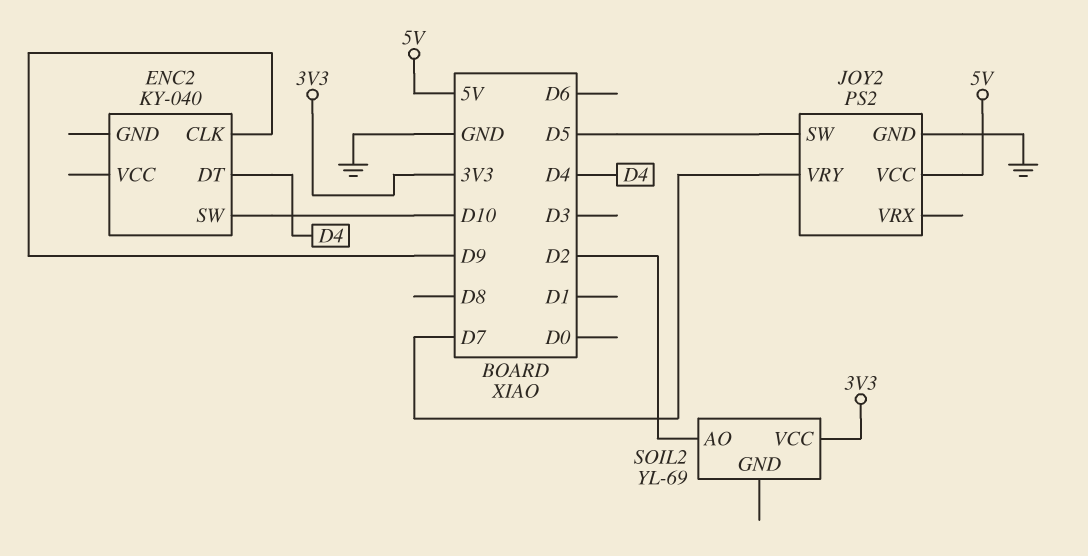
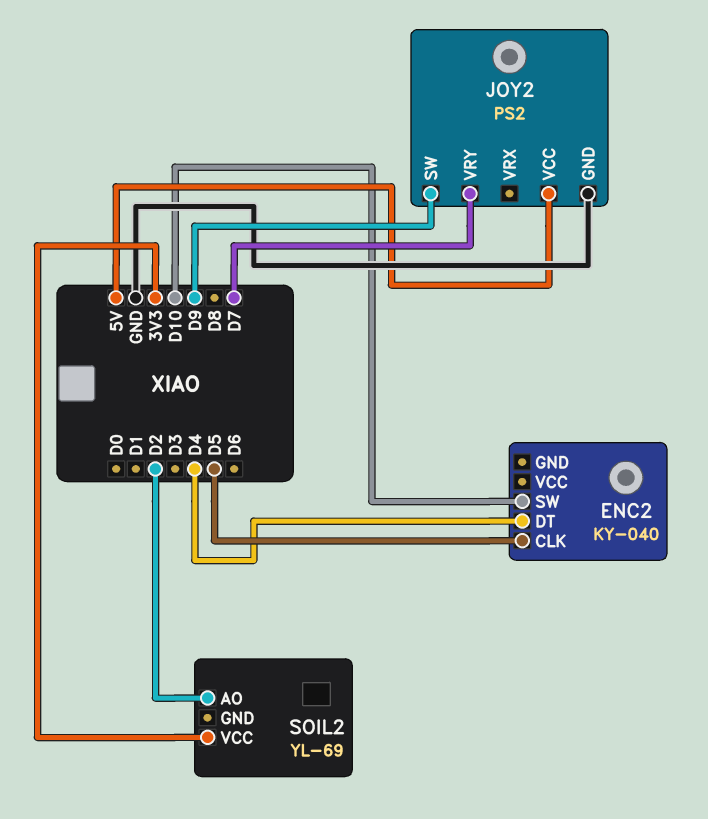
ENC2 pin CLK: D9 -> D5
JOY2 pin SW: D5 -> D9

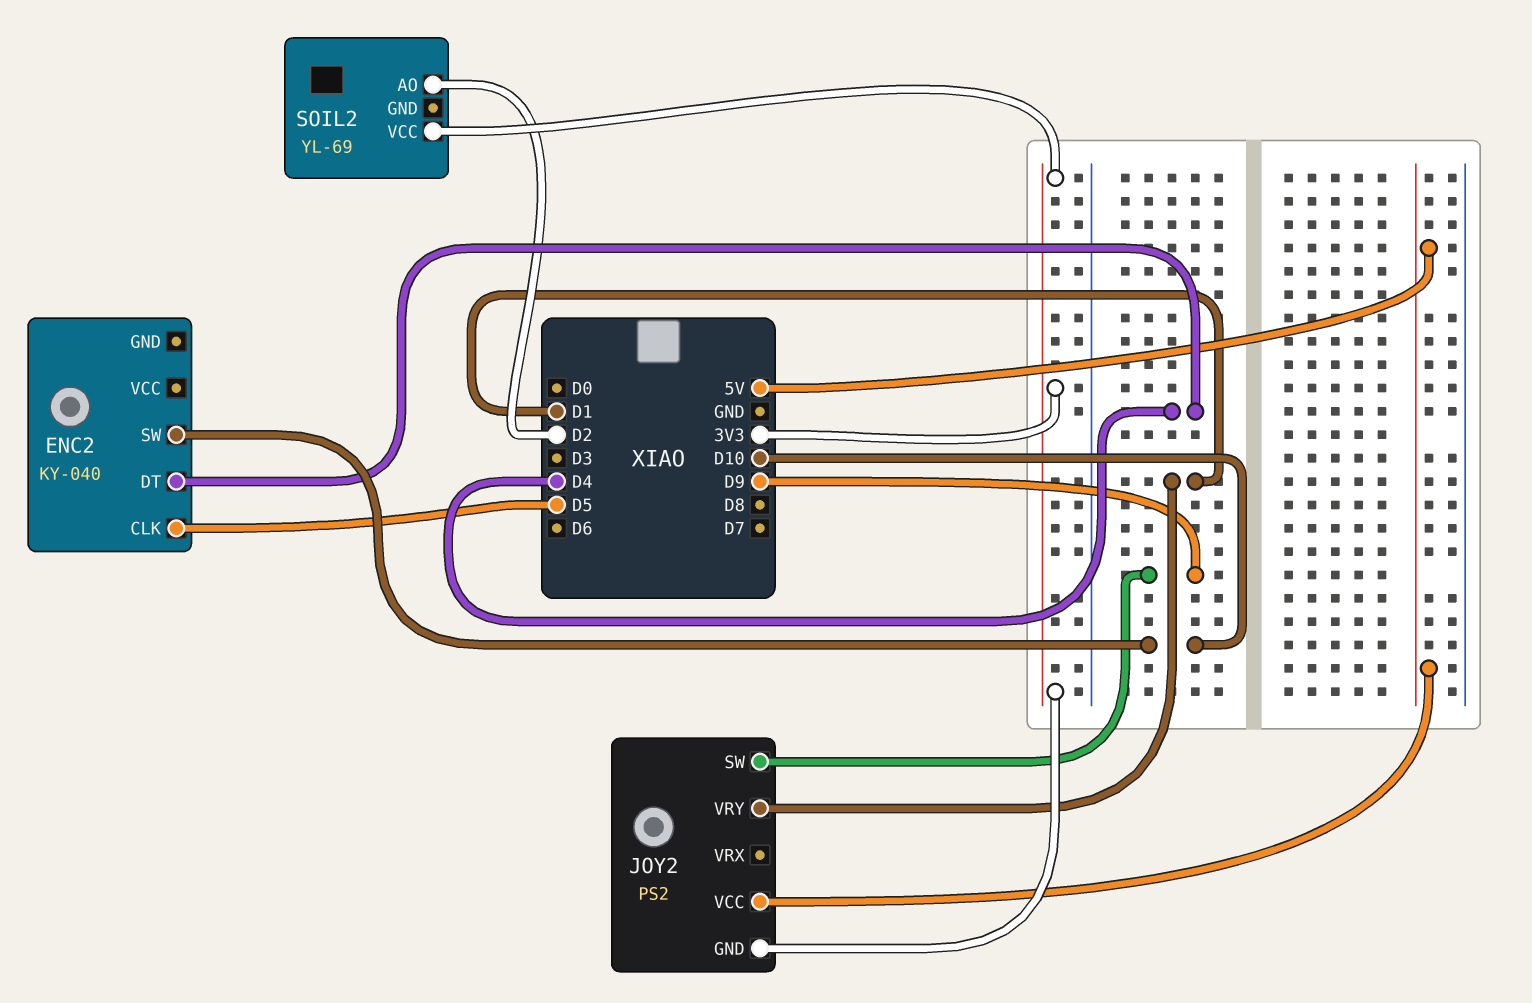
JOY2 pin GND: GND -> 3V3
JOY2 pin VRY: D7 -> D1

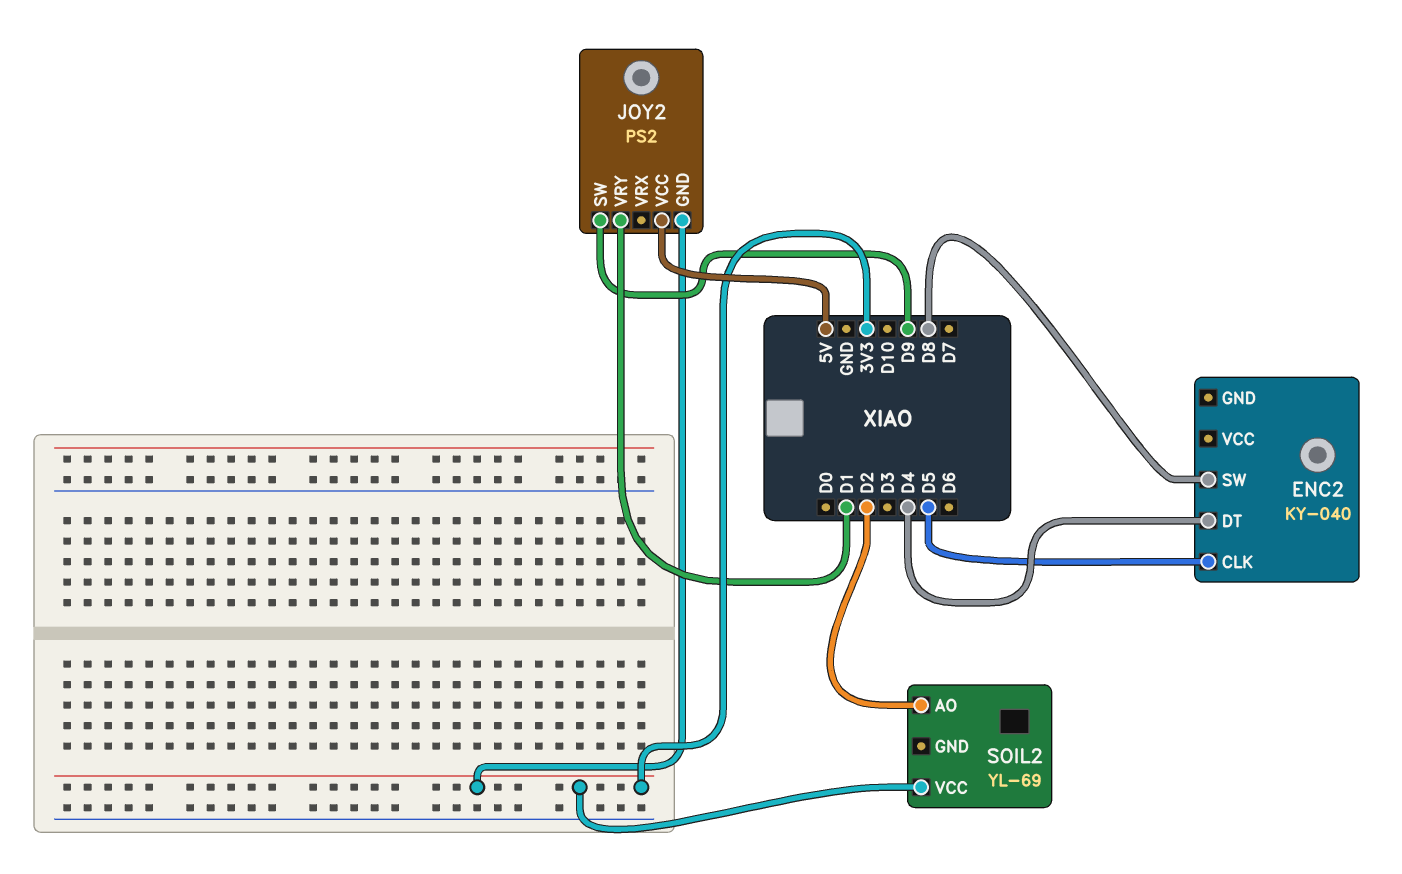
ENC2 pin SW: D10 -> D8

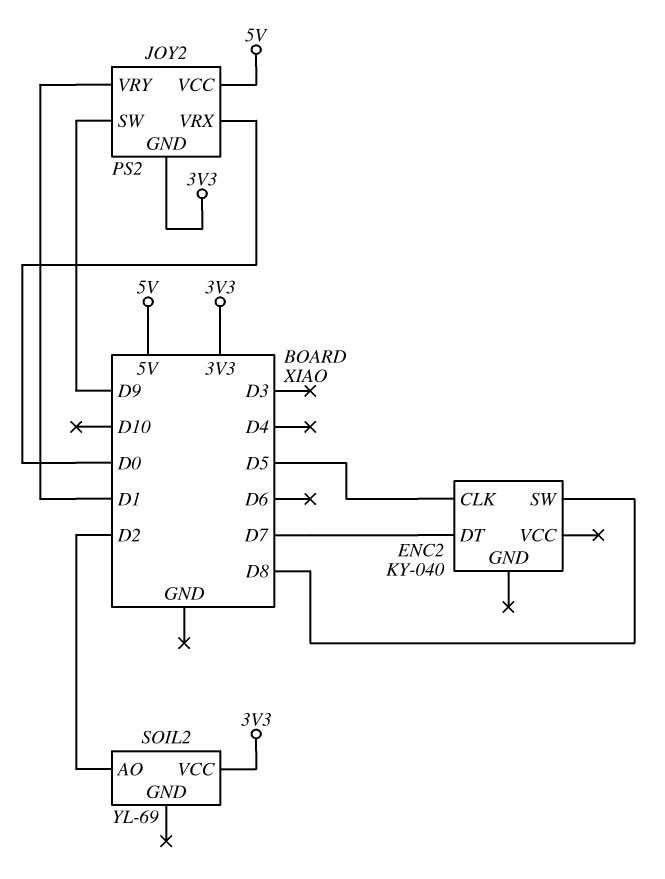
ENC2 pin DT: D4 -> D7
JOY2 pin VRX: none -> D0

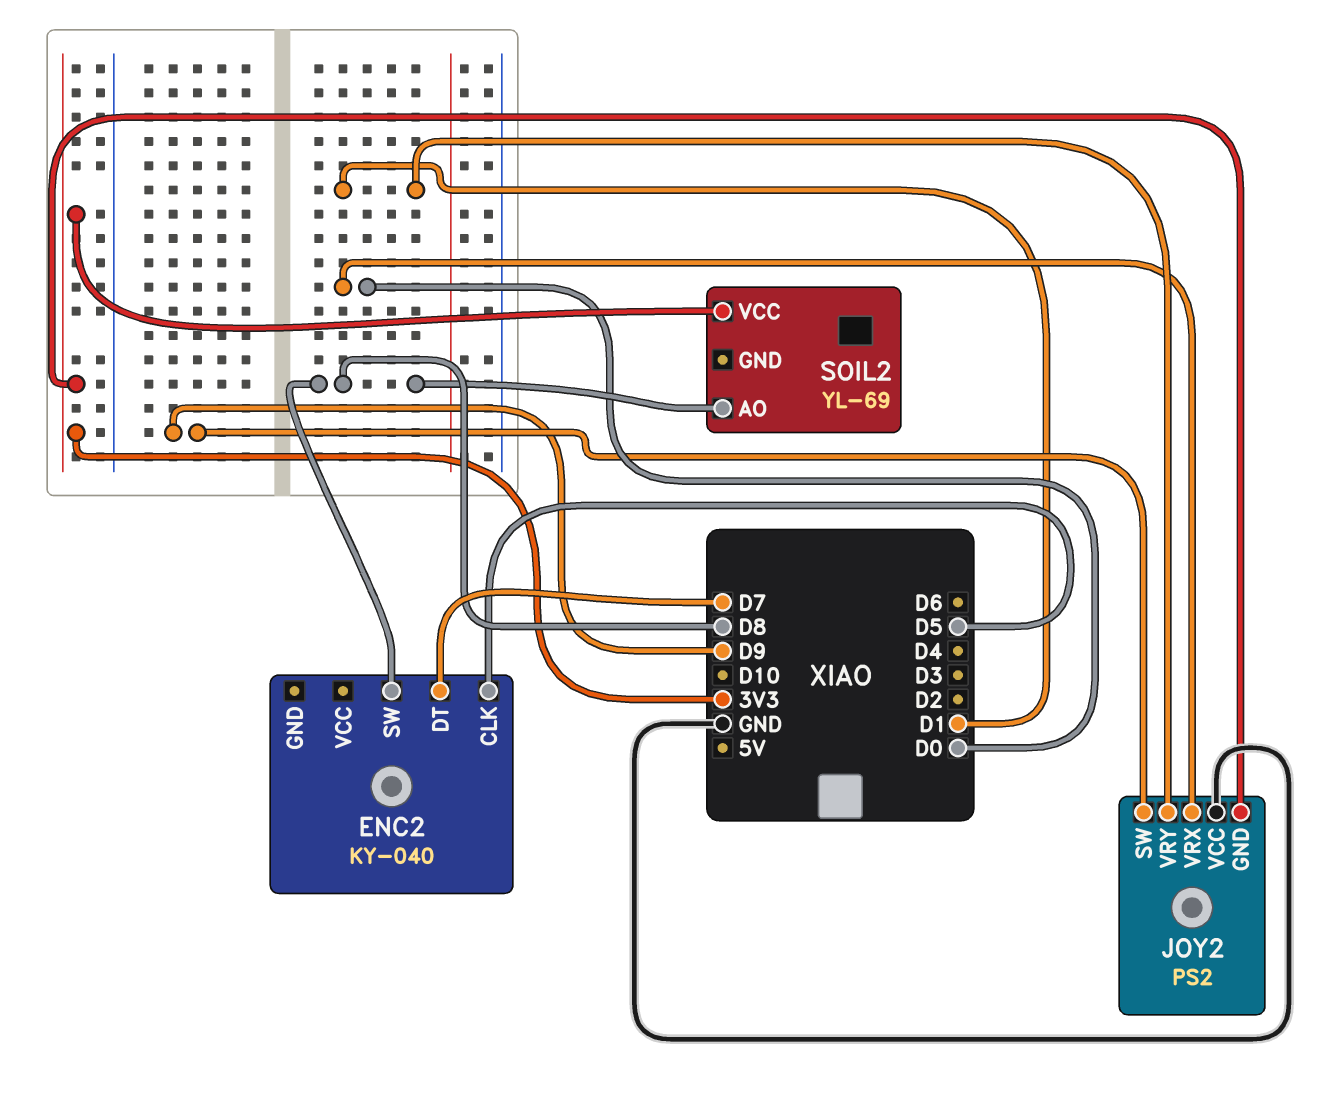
JOY2 pin VCC: 5V -> GND
SOIL2 pin AO: D2 -> D8

